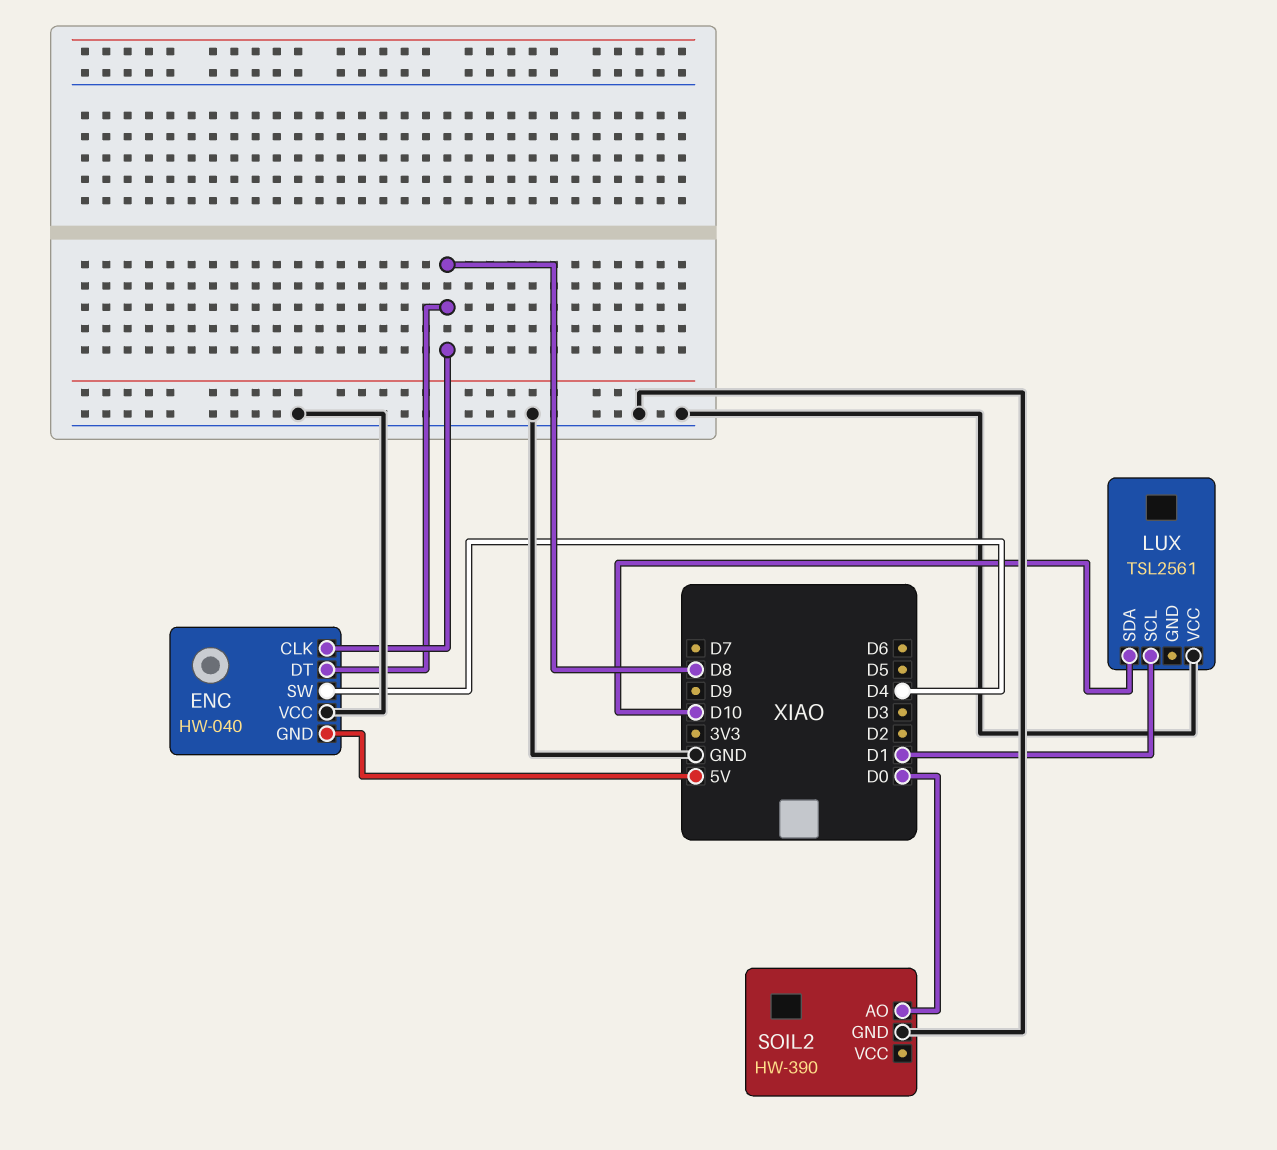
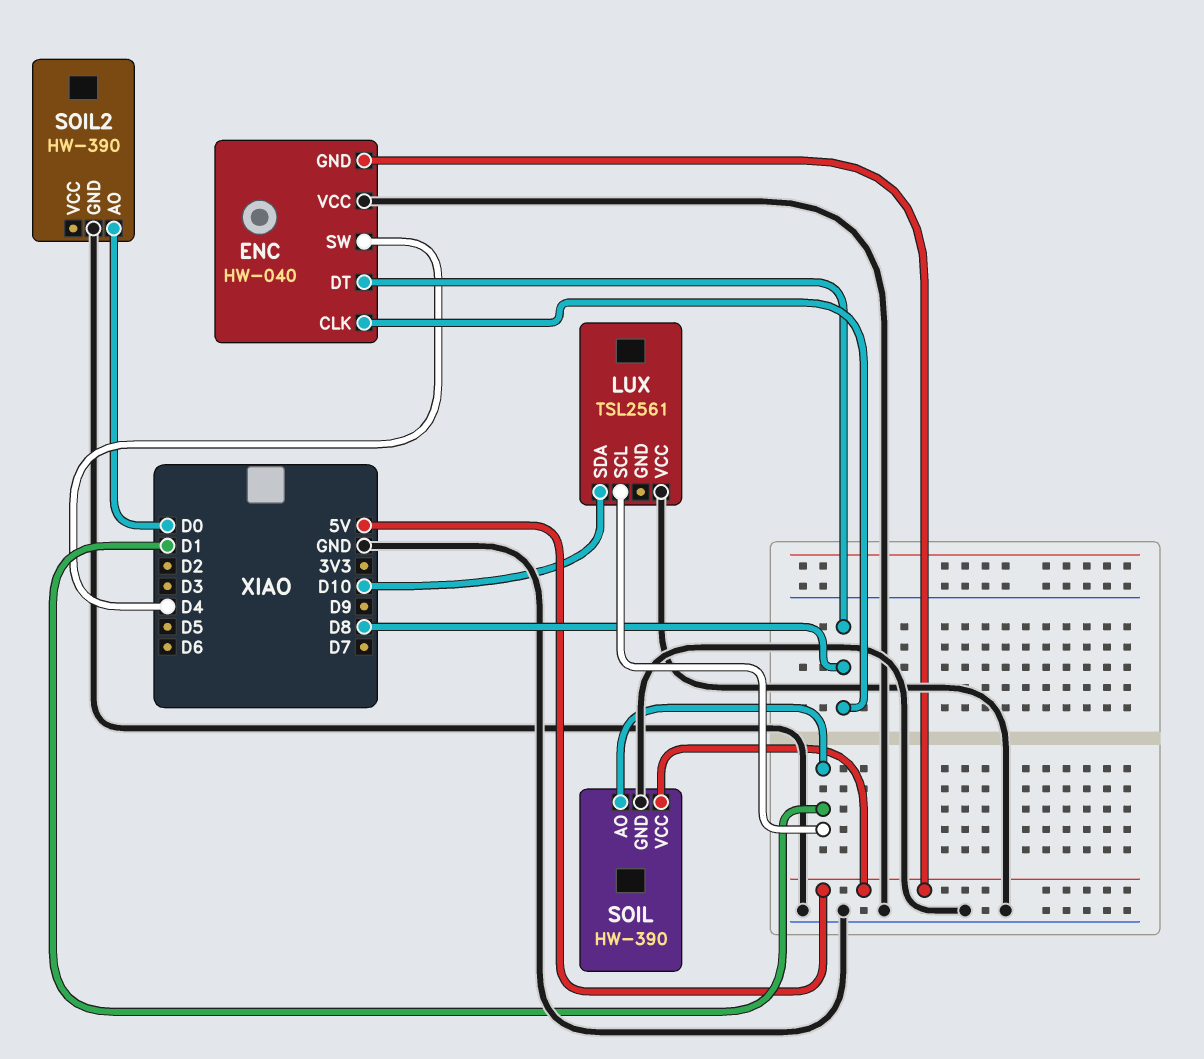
SOIL: none -> HW-390
SOIL pin AO: none -> D1
SOIL pin GND: none -> GND
SOIL pin VCC: none -> 5V

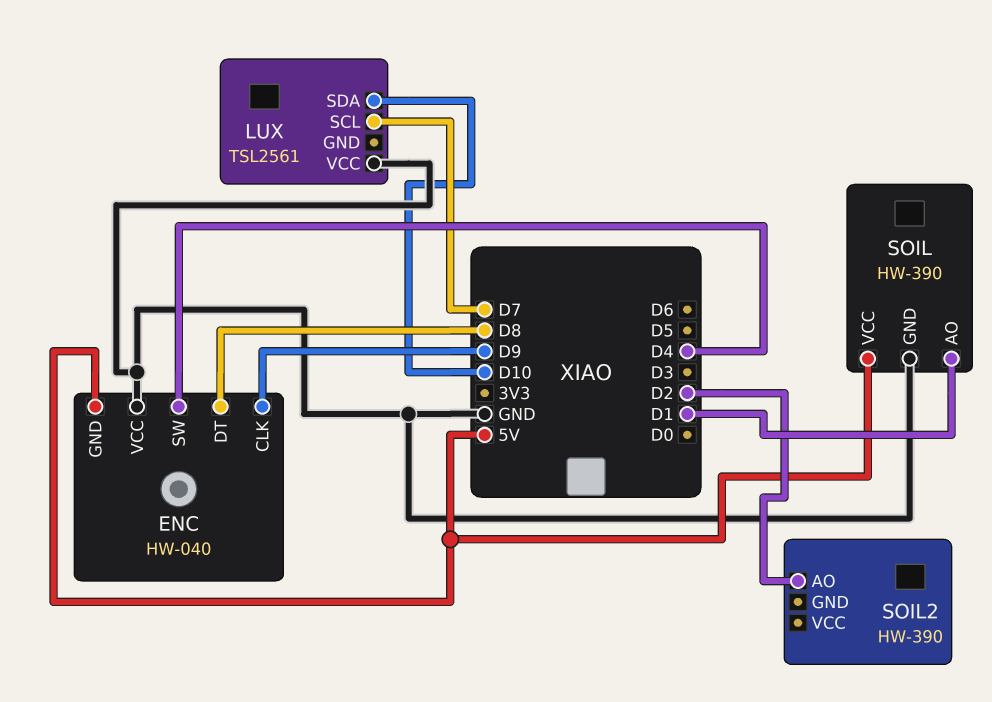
ENC pin CLK: D8 -> D9
LUX pin SCL: D1 -> D7
SOIL2 pin AO: D0 -> D2
SOIL2 pin GND: GND -> none

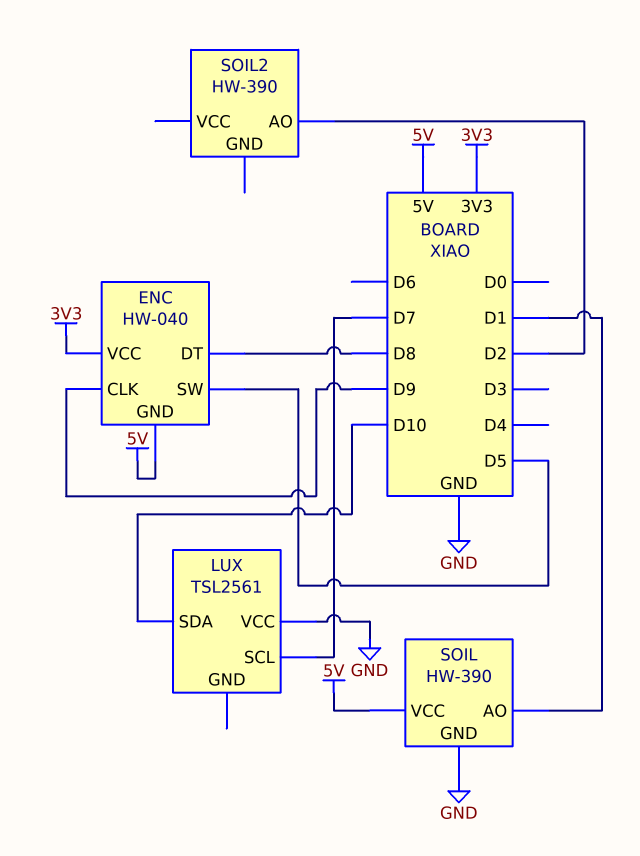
ENC pin SW: D4 -> D5
ENC pin VCC: GND -> 3V3

